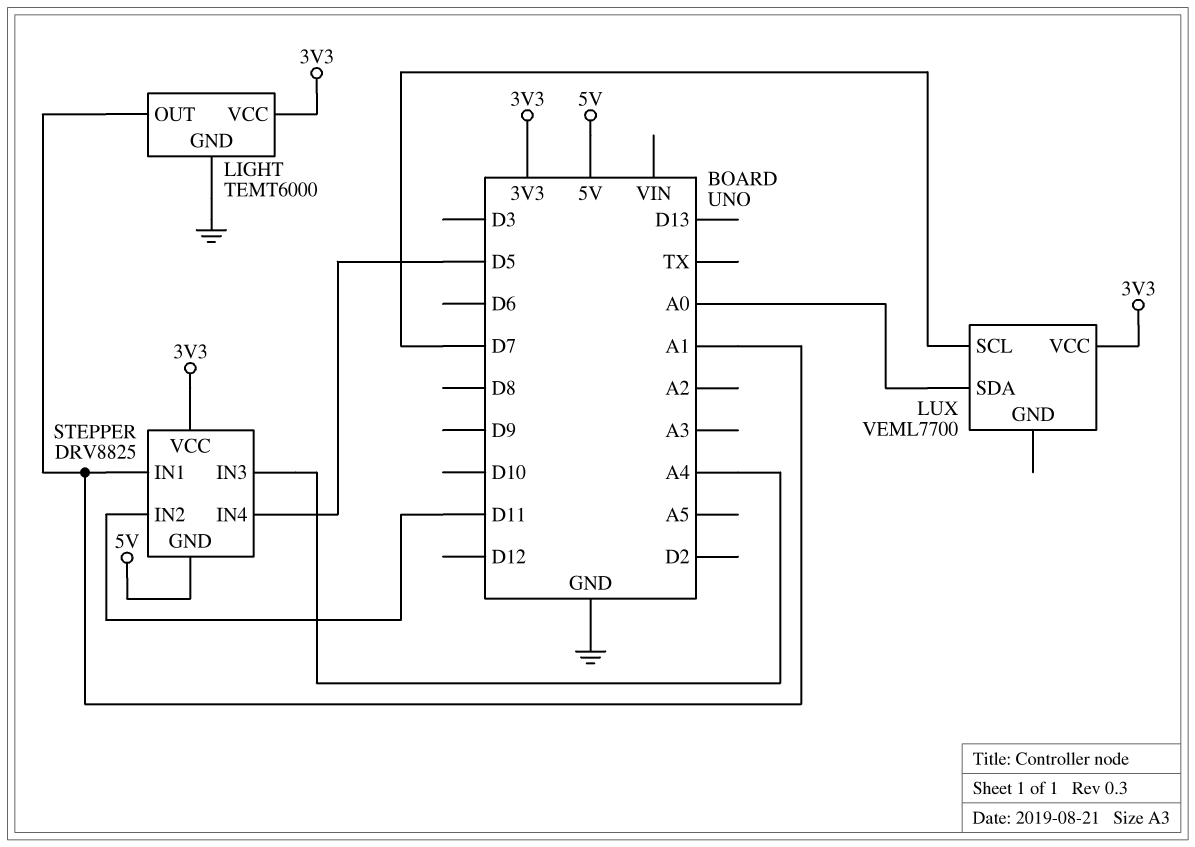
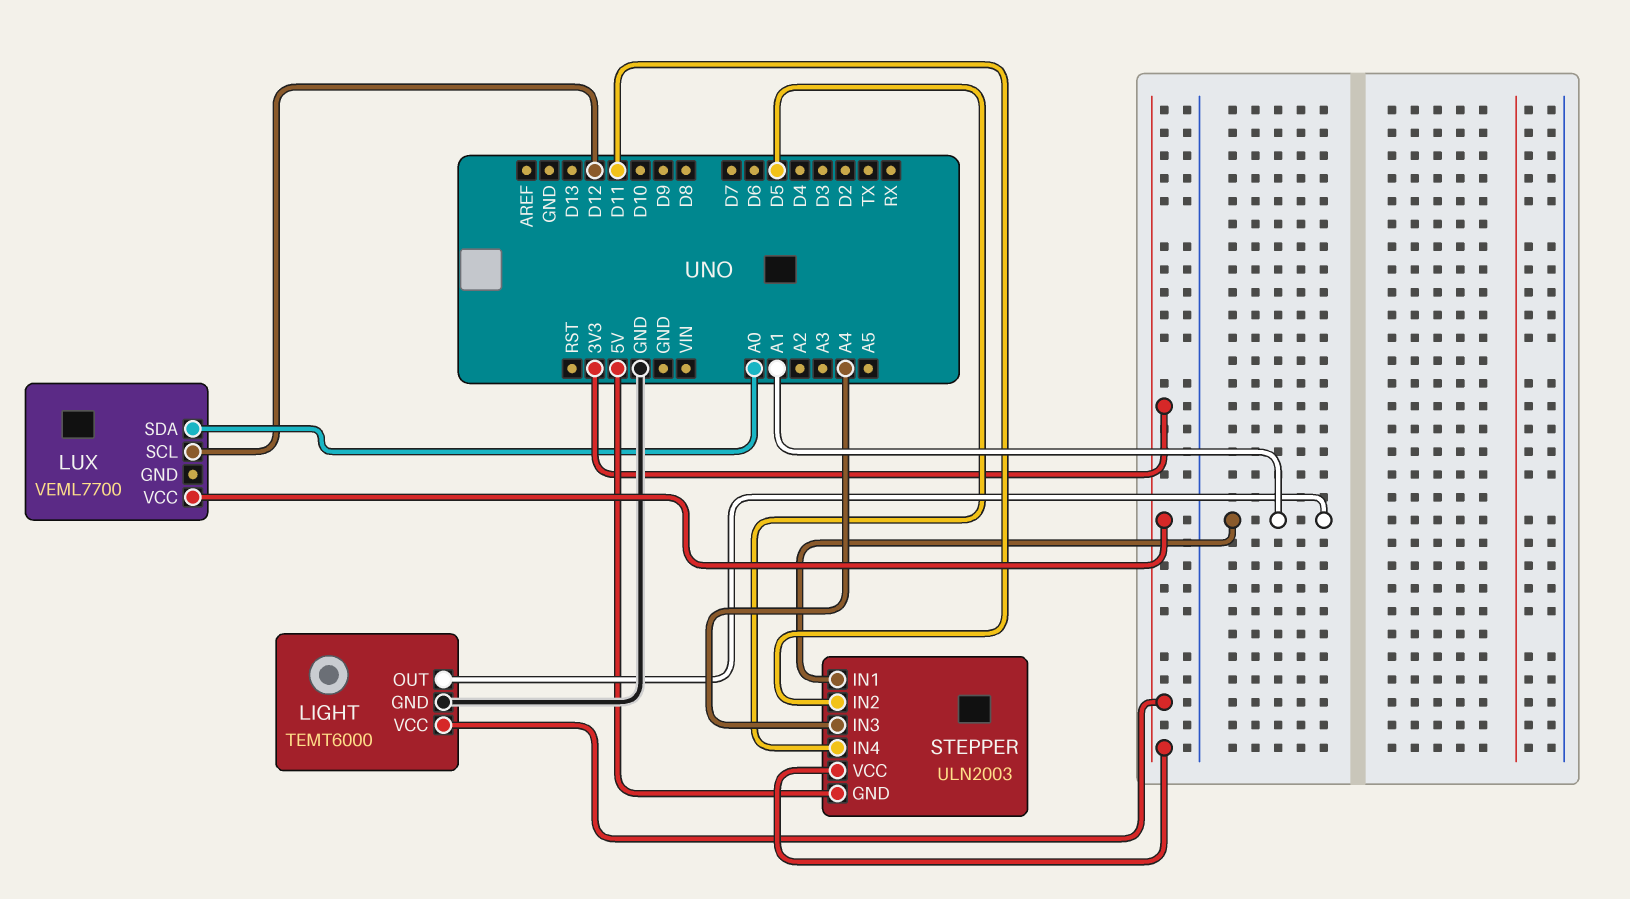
LUX pin SCL: D7 -> D12
STEPPER: DRV8825 -> ULN2003

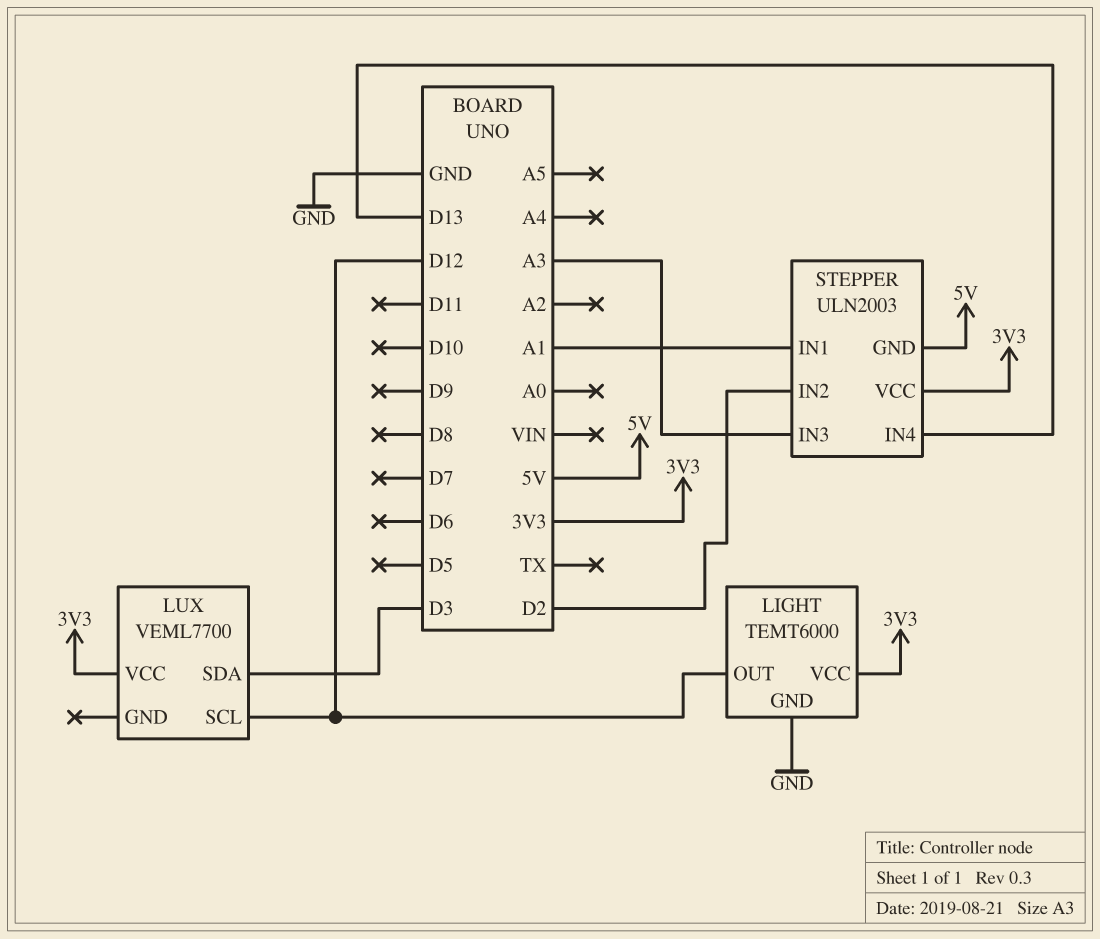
LIGHT pin OUT: A1 -> D12
LUX pin SDA: A0 -> D3
STEPPER pin IN2: D11 -> D2
STEPPER pin IN3: A4 -> A3
STEPPER pin IN4: D5 -> D13

